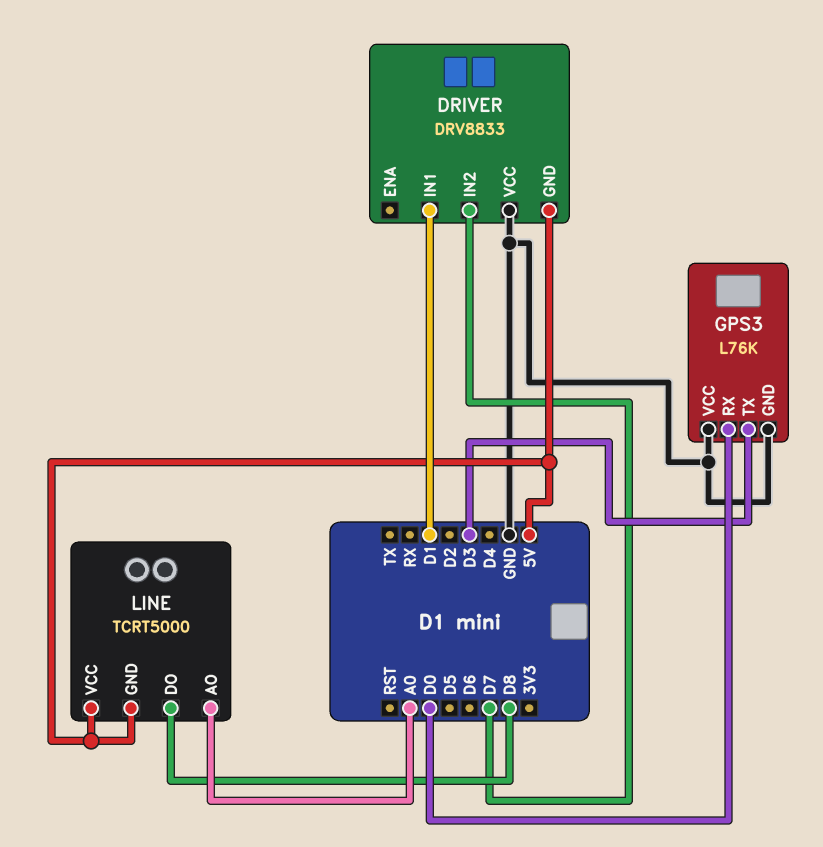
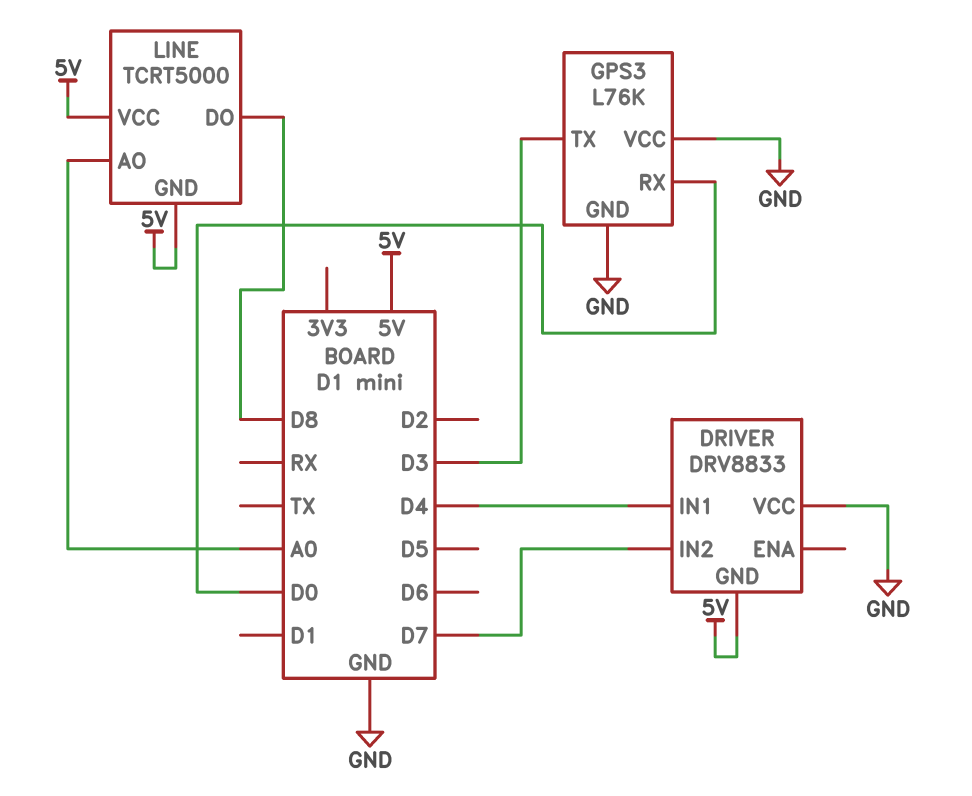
DRIVER pin IN1: D1 -> D4

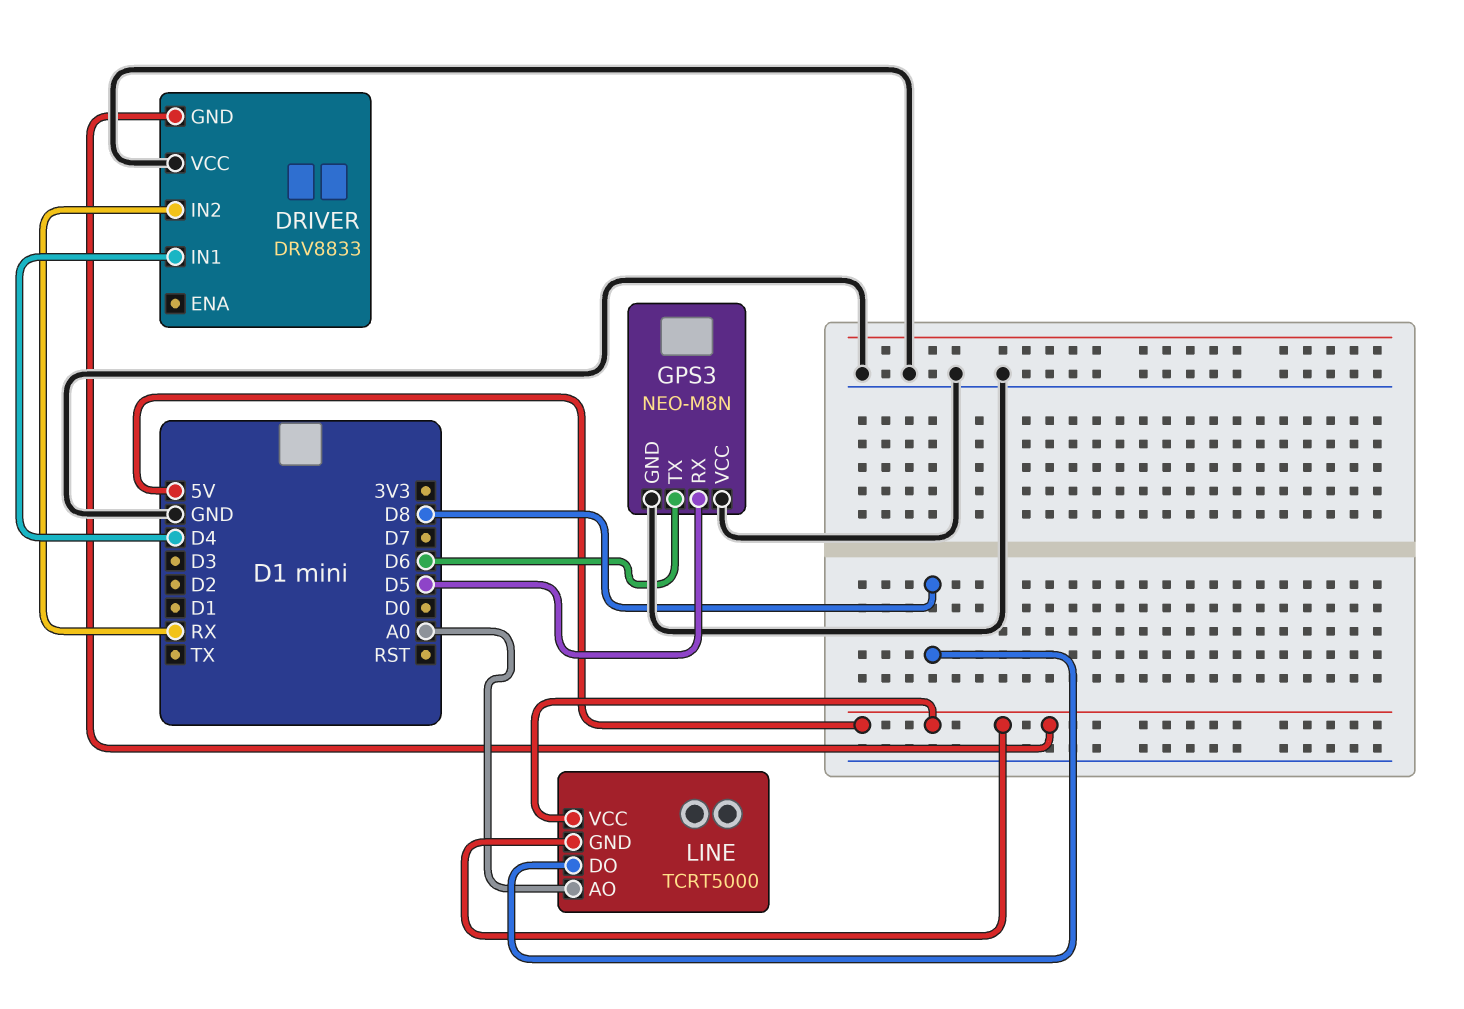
DRIVER pin IN2: D7 -> RX
GPS3: L76K -> NEO-M8N
GPS3 pin RX: D0 -> D5
GPS3 pin TX: D3 -> D6

